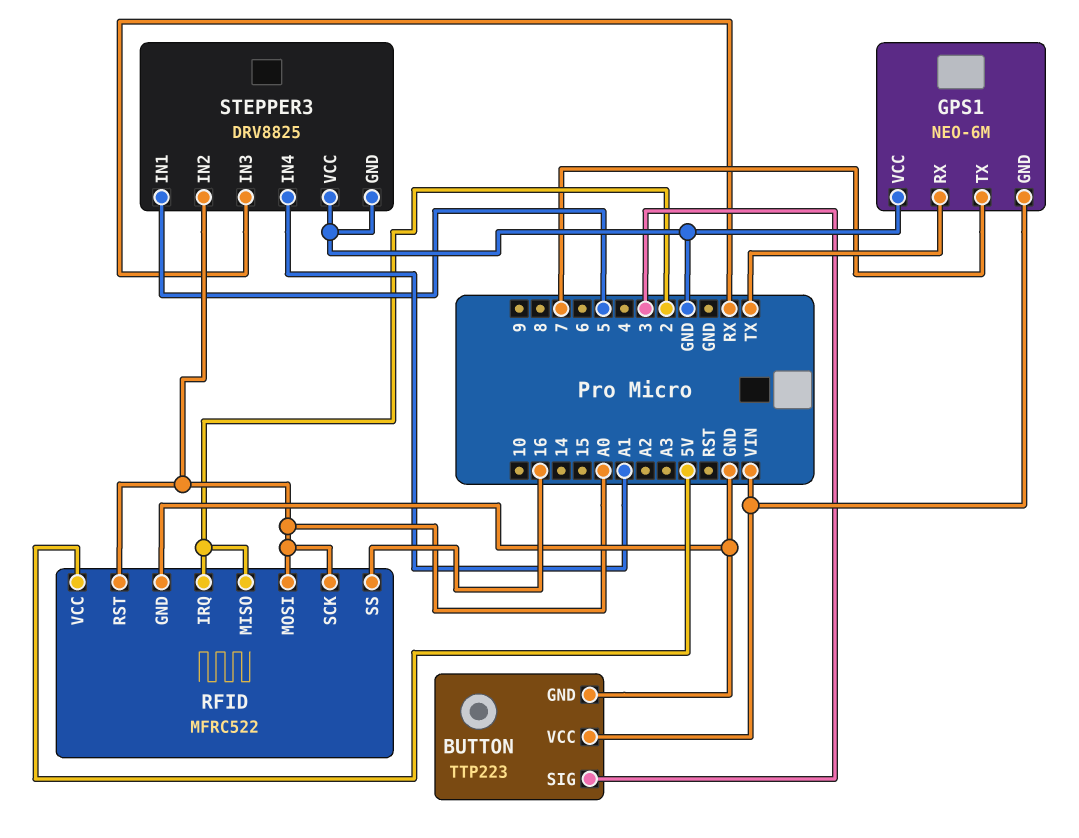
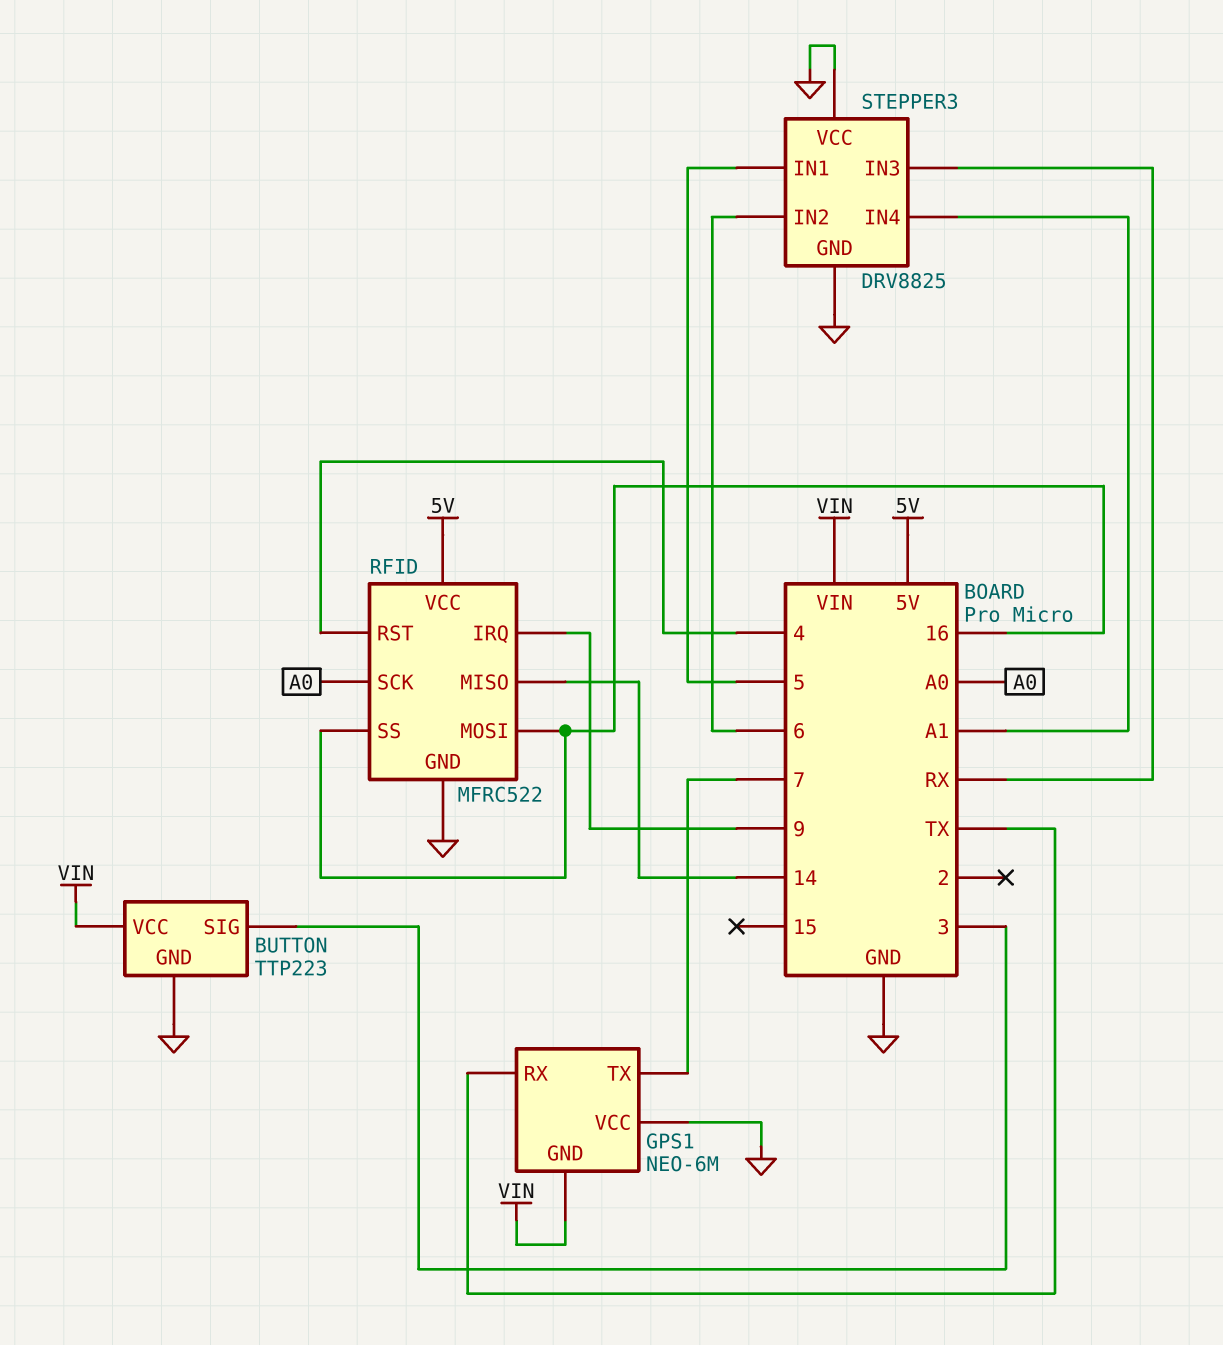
RFID pin IRQ: 2 -> 9
RFID pin MISO: 2 -> 14
RFID pin MOSI: A0 -> 16
RFID pin RST: A0 -> 4
STEPPER3 pin IN2: A0 -> 6

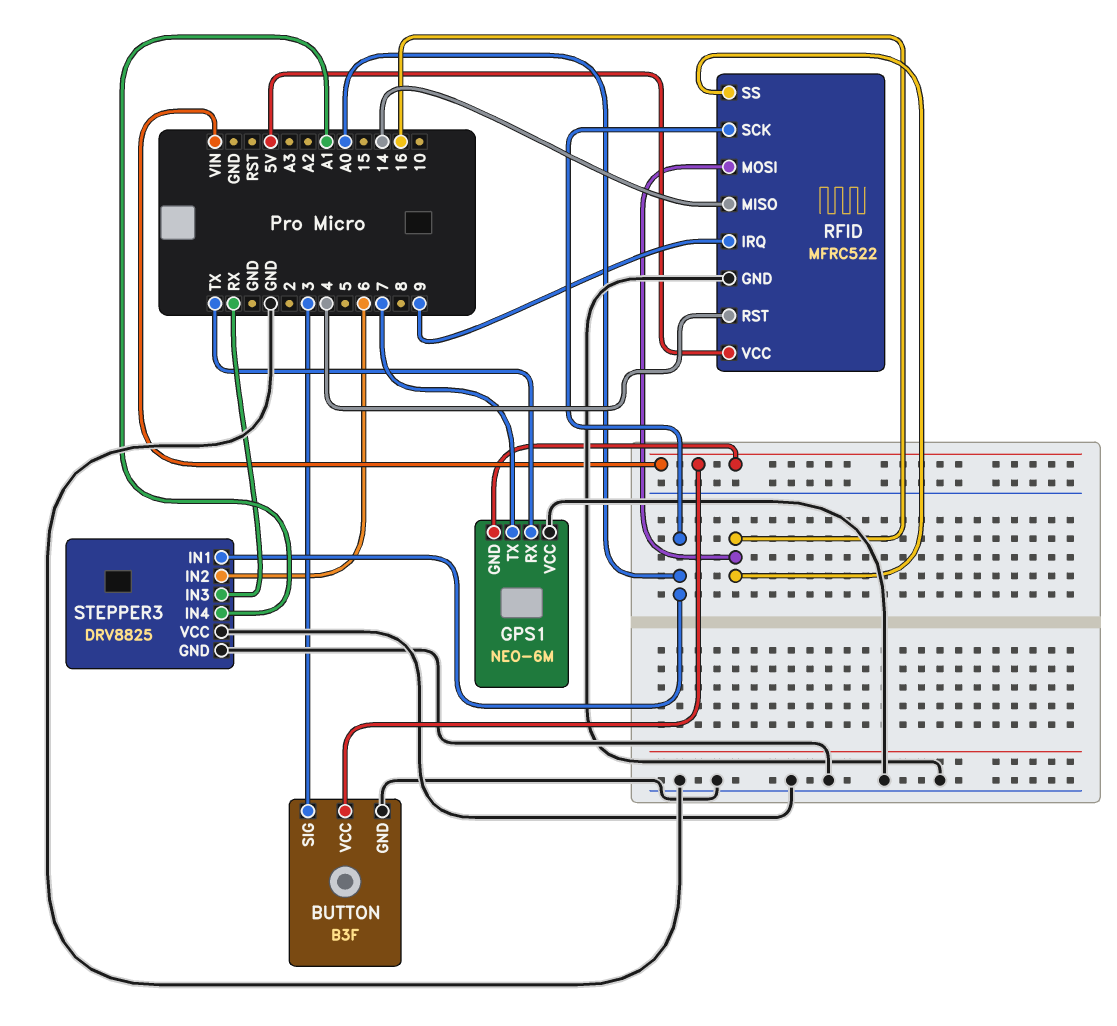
BUTTON: TTP223 -> B3F
STEPPER3 pin IN1: 5 -> A0

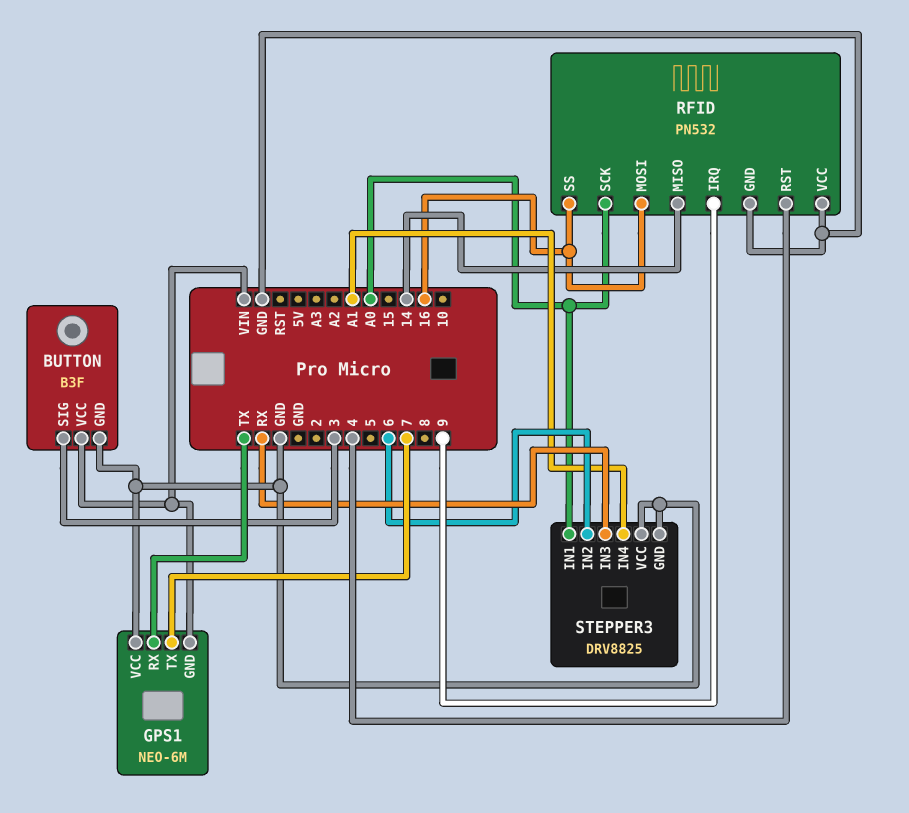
RFID: MFRC522 -> PN532
RFID pin VCC: 5V -> GND

